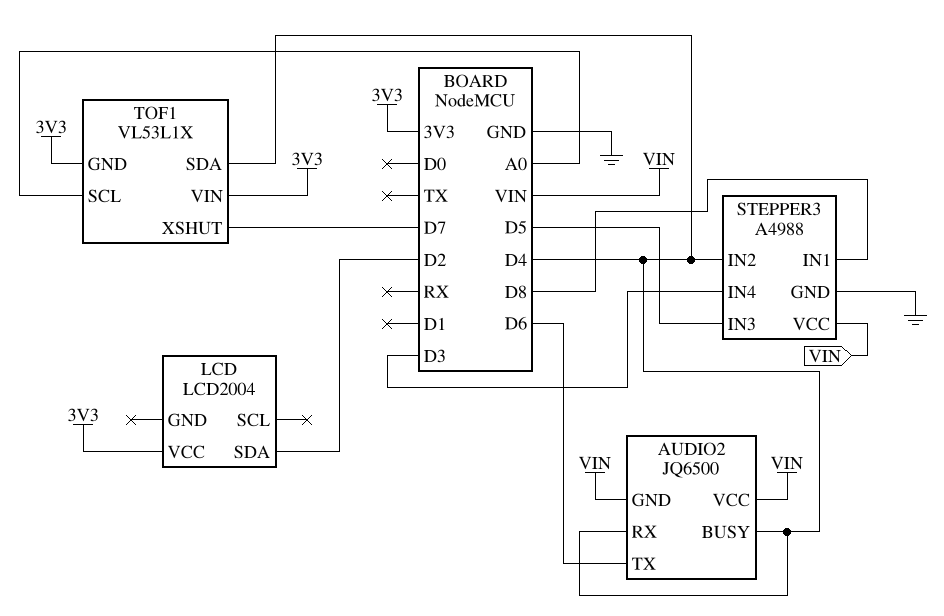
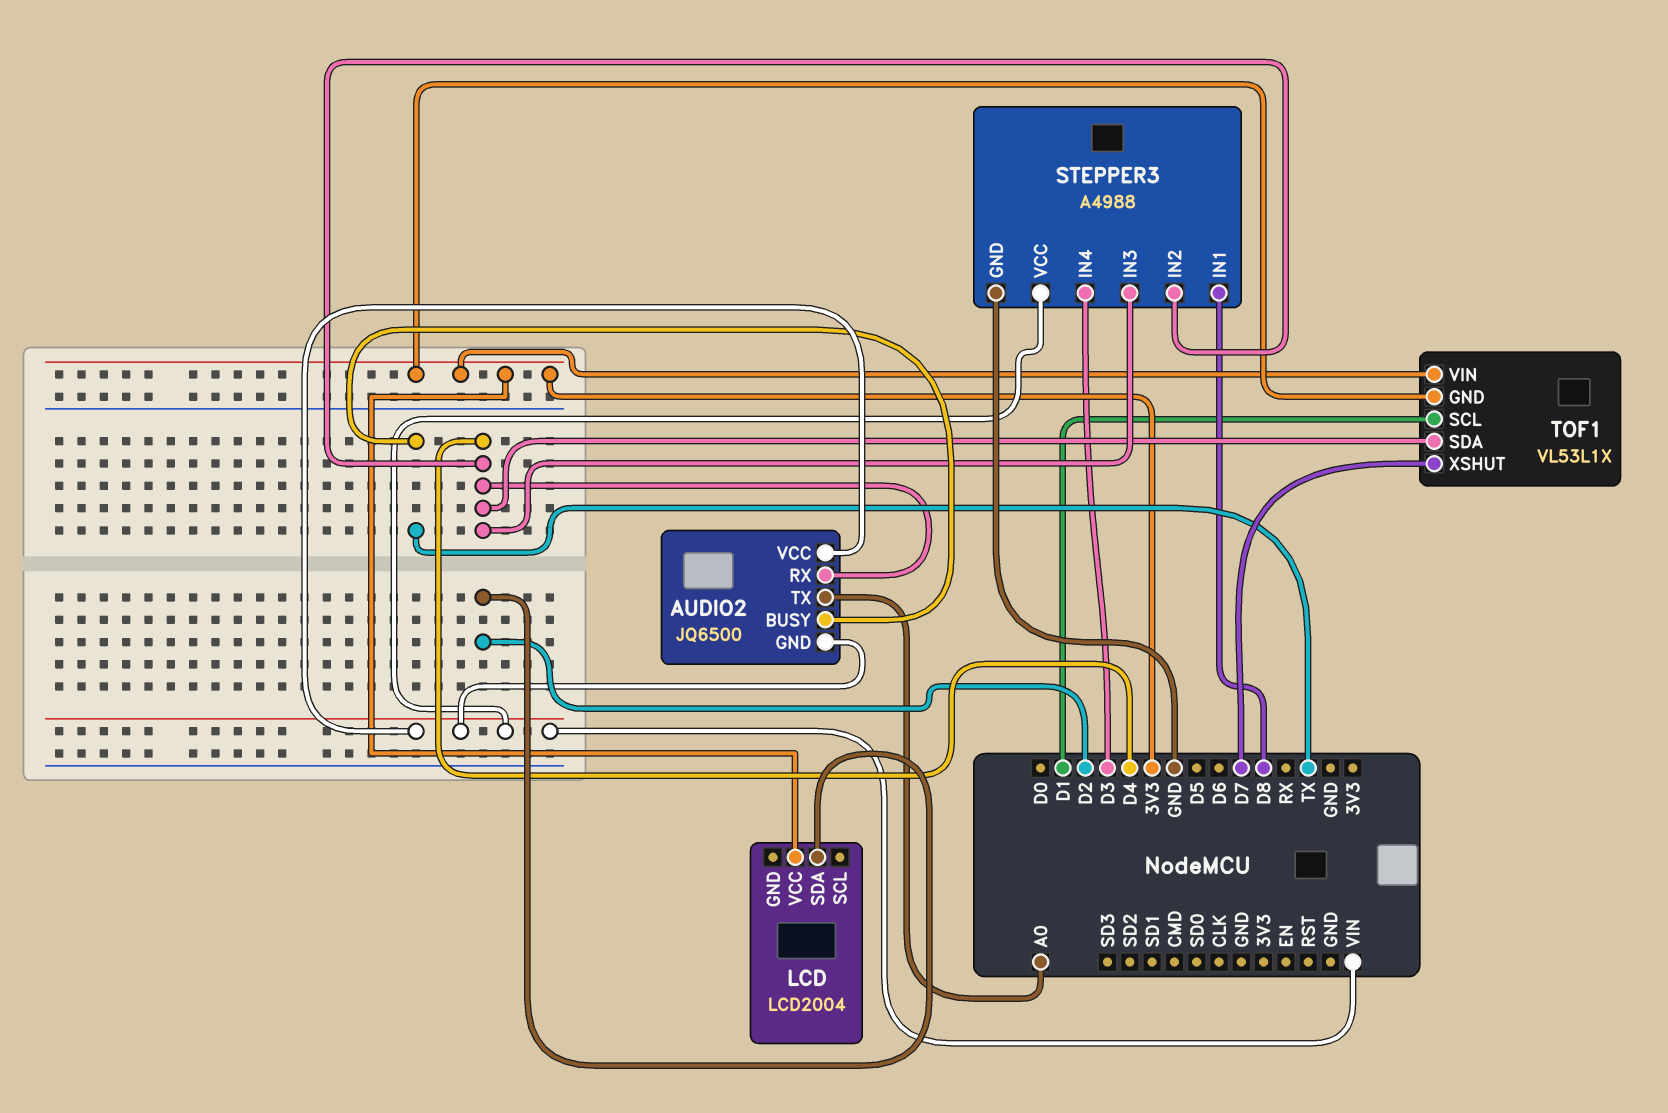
AUDIO2 pin BUSY: D4 -> TX
AUDIO2 pin TX: D6 -> A0
STEPPER3 pin IN3: D5 -> D4
TOF1 pin SCL: A0 -> D1

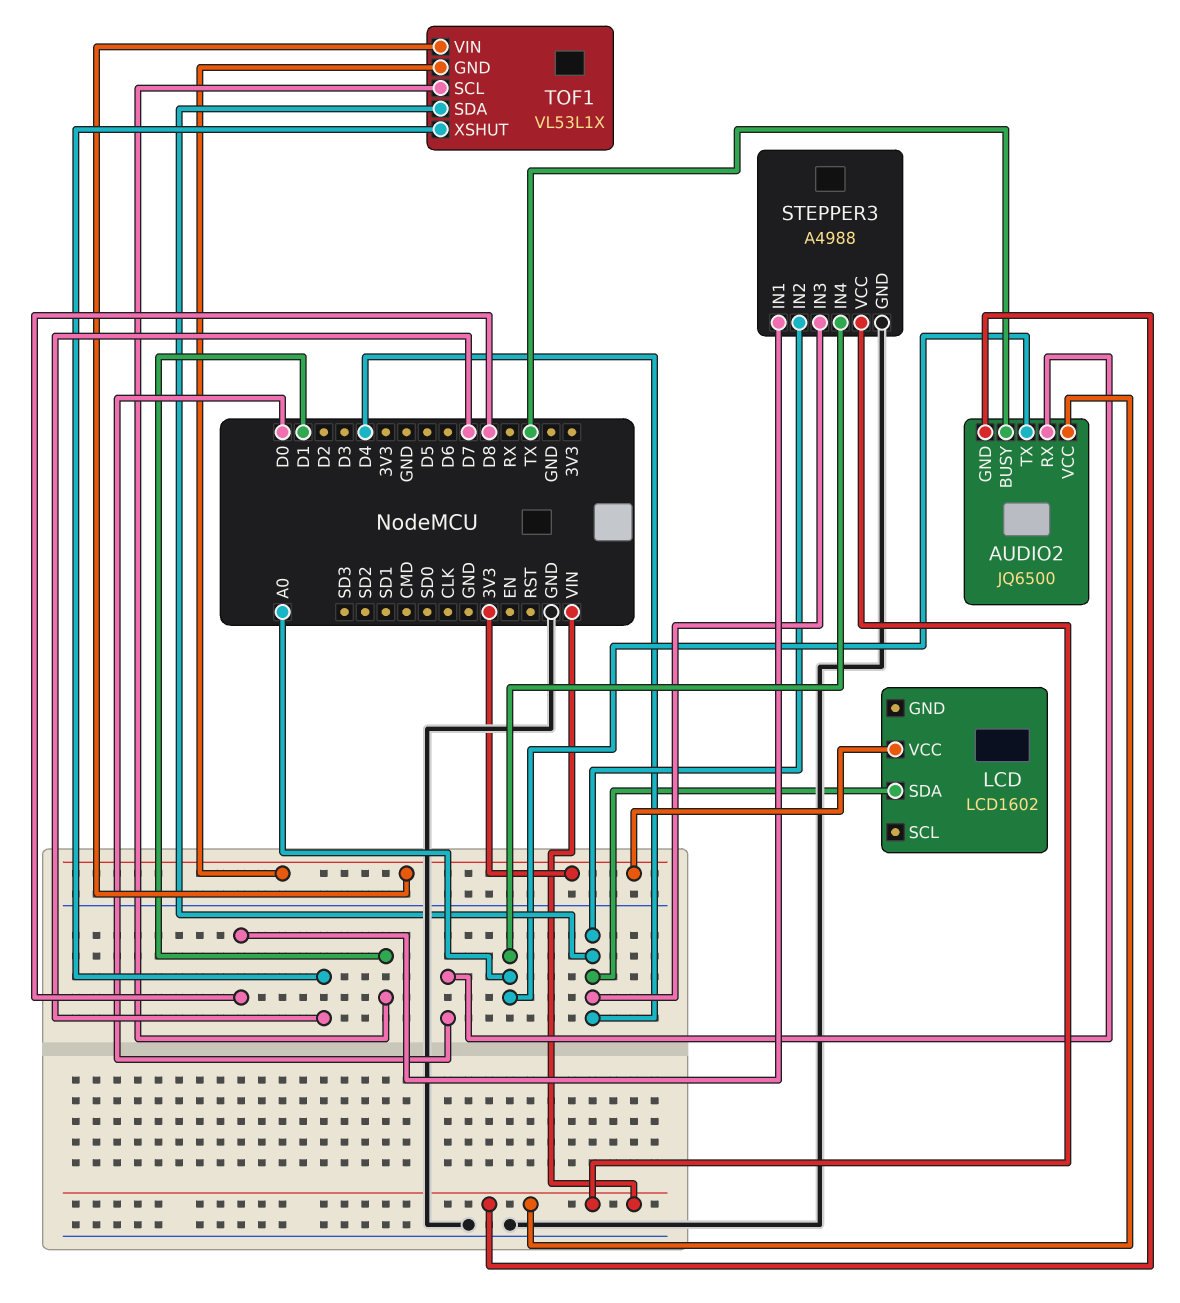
AUDIO2 pin RX: D4 -> D0
LCD: LCD2004 -> LCD1602
LCD pin SDA: D2 -> D4
STEPPER3 pin IN4: D3 -> A0

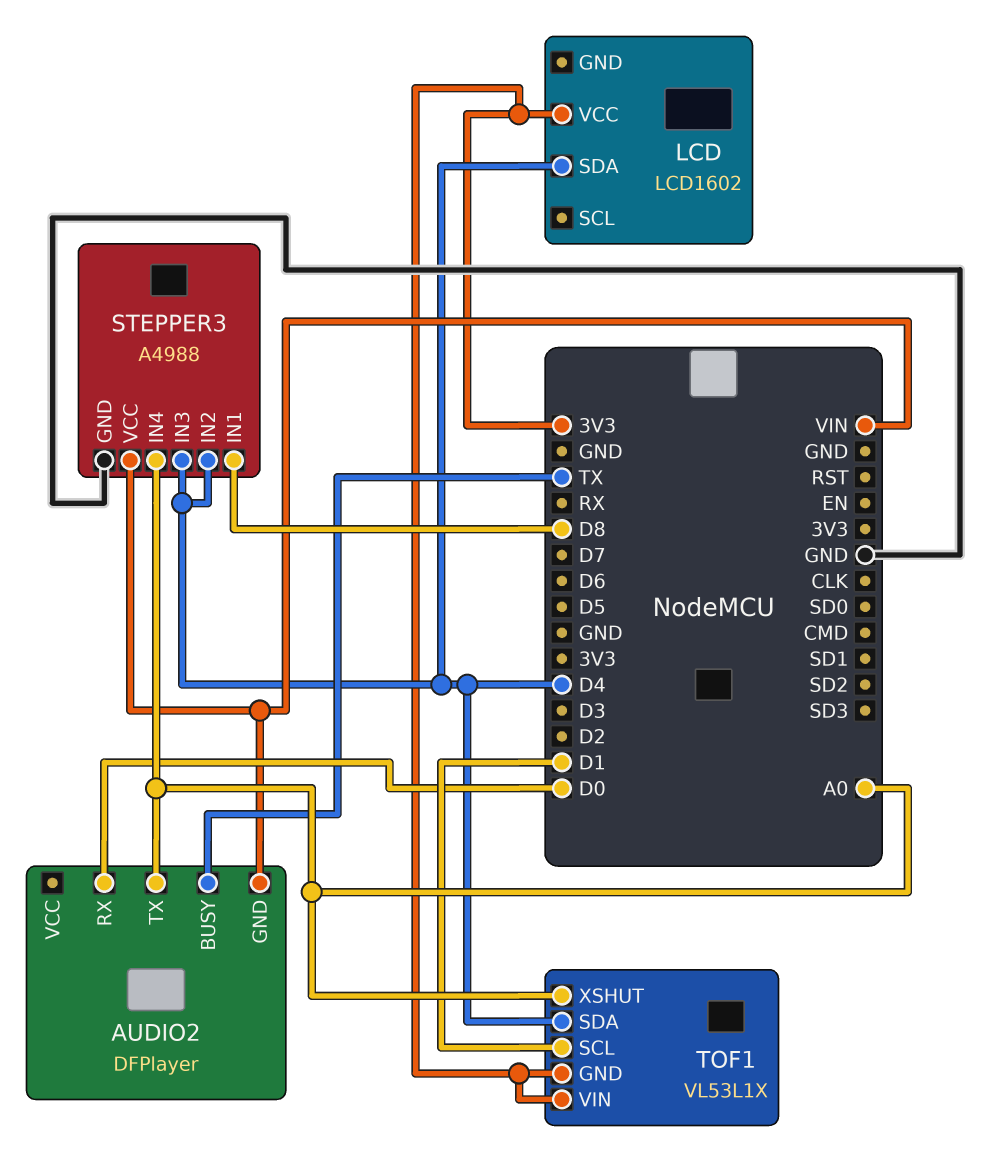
AUDIO2: JQ6500 -> DFPlayer
AUDIO2 pin VCC: VIN -> none
TOF1 pin XSHUT: D7 -> A0

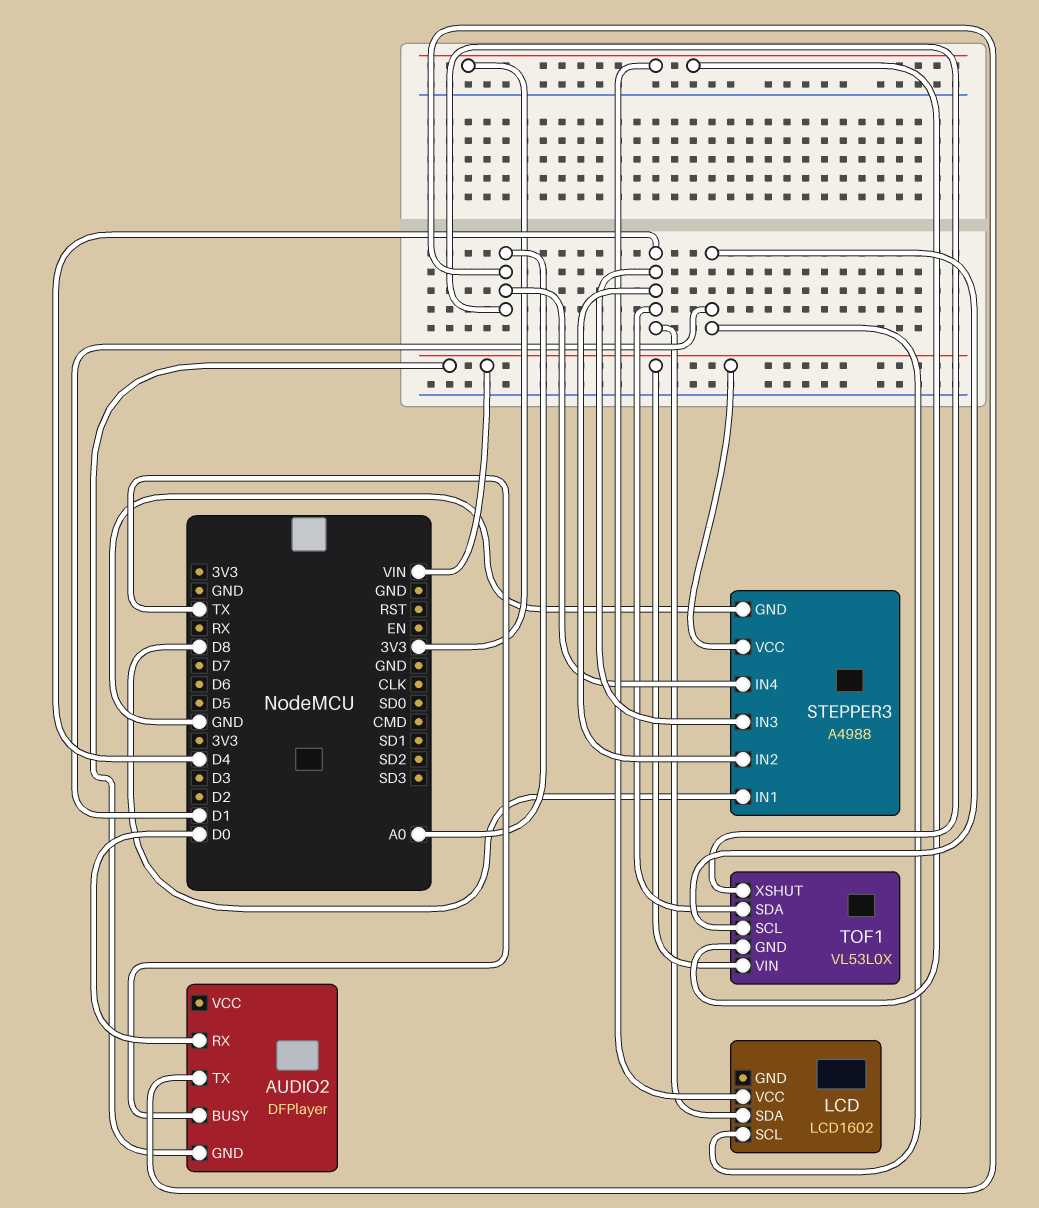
LCD pin SCL: none -> D1
TOF1: VL53L1X -> VL53L0X
TOF1 pin VIN: 3V3 -> VIN

